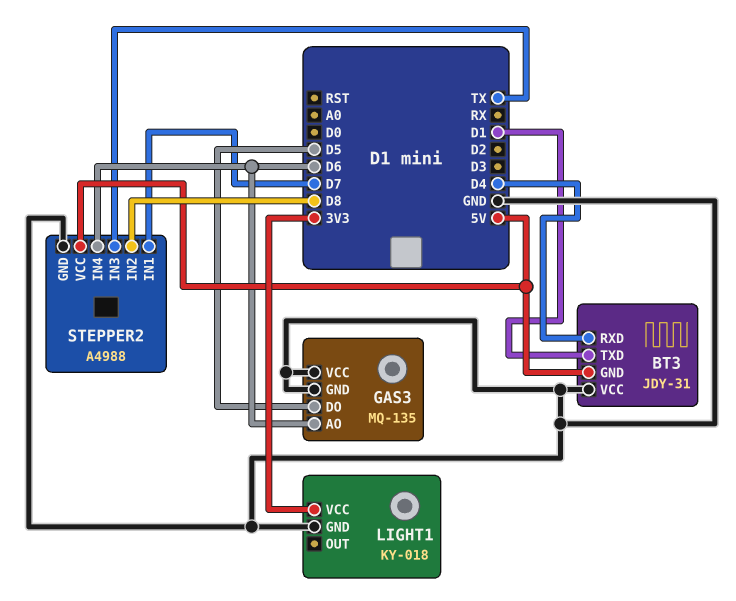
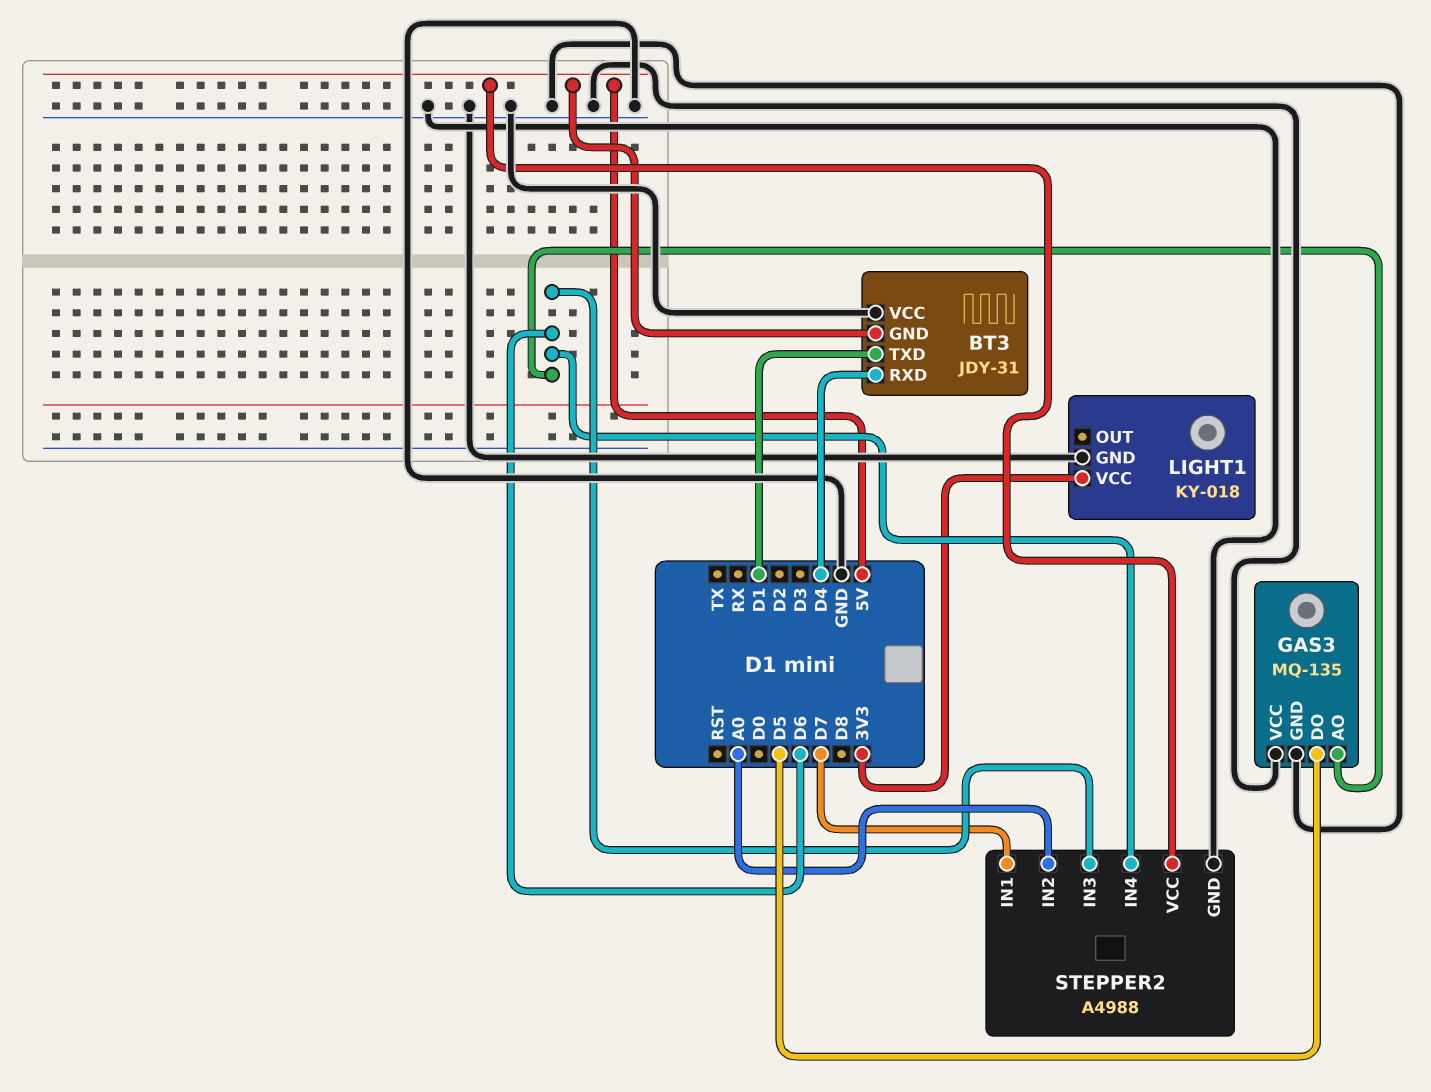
STEPPER2 pin IN2: D8 -> A0
STEPPER2 pin IN3: TX -> D6

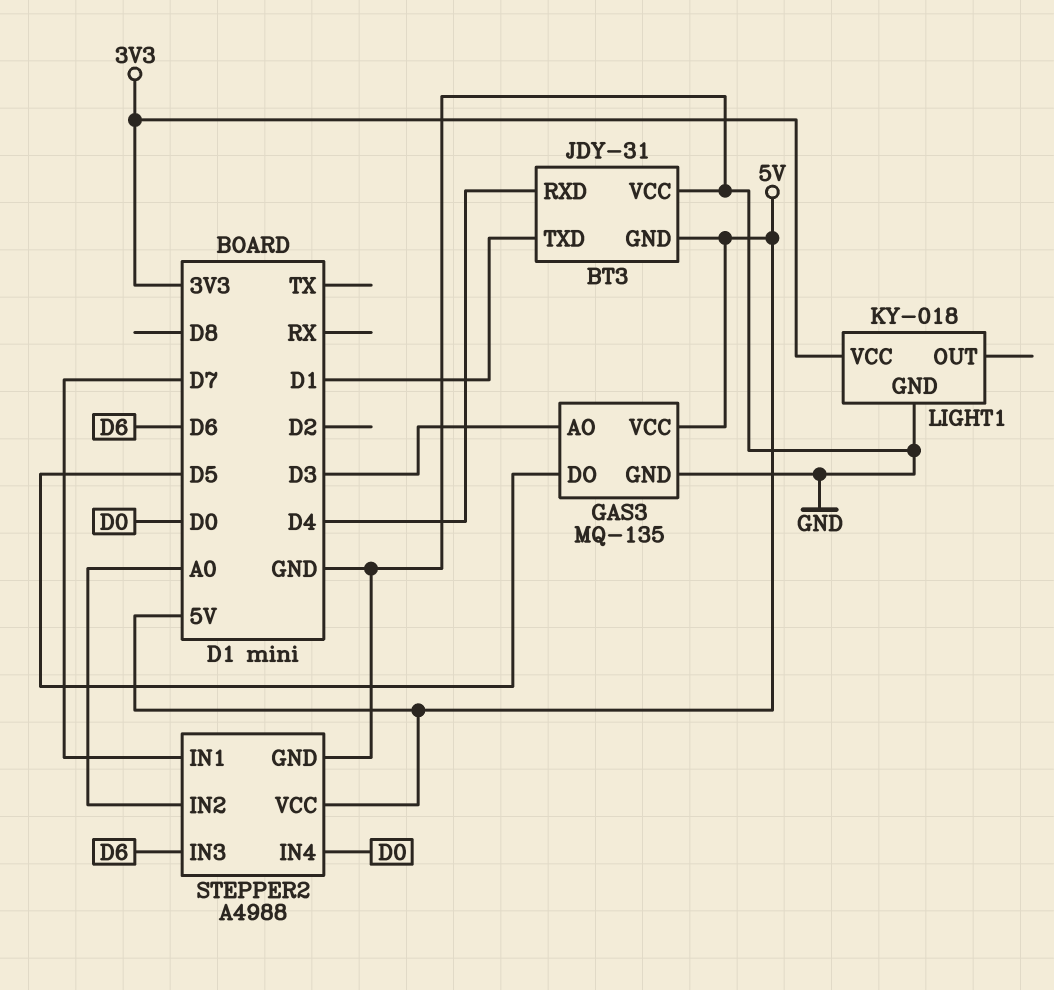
GAS3 pin AO: D6 -> D3
GAS3 pin VCC: GND -> 5V
STEPPER2 pin IN4: D6 -> D0

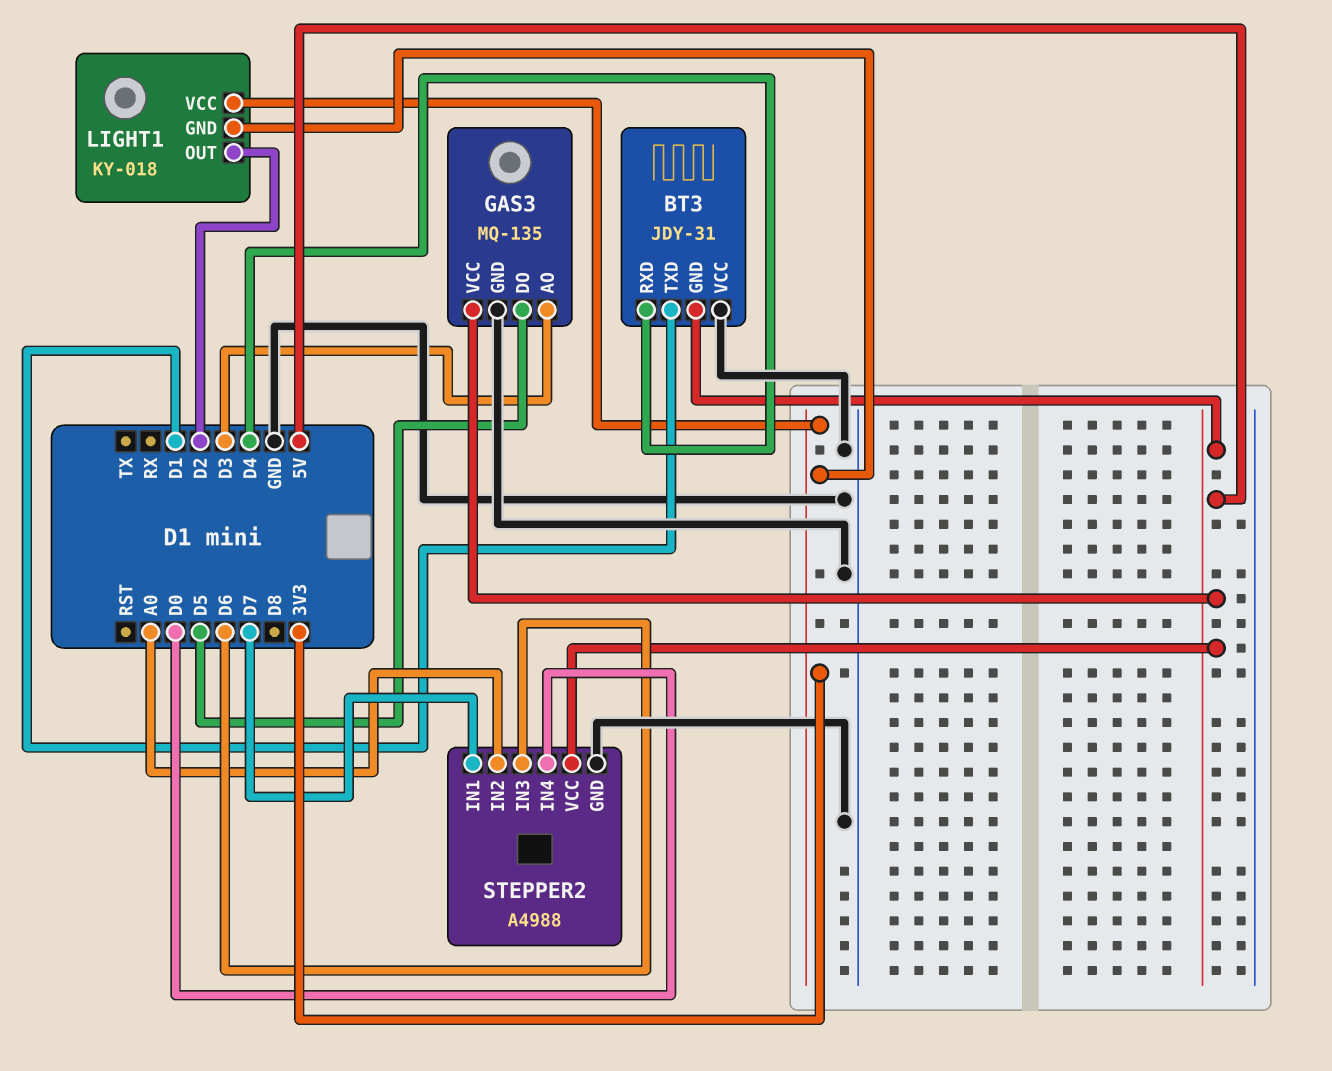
LIGHT1 pin GND: GND -> 3V3
LIGHT1 pin OUT: none -> D2

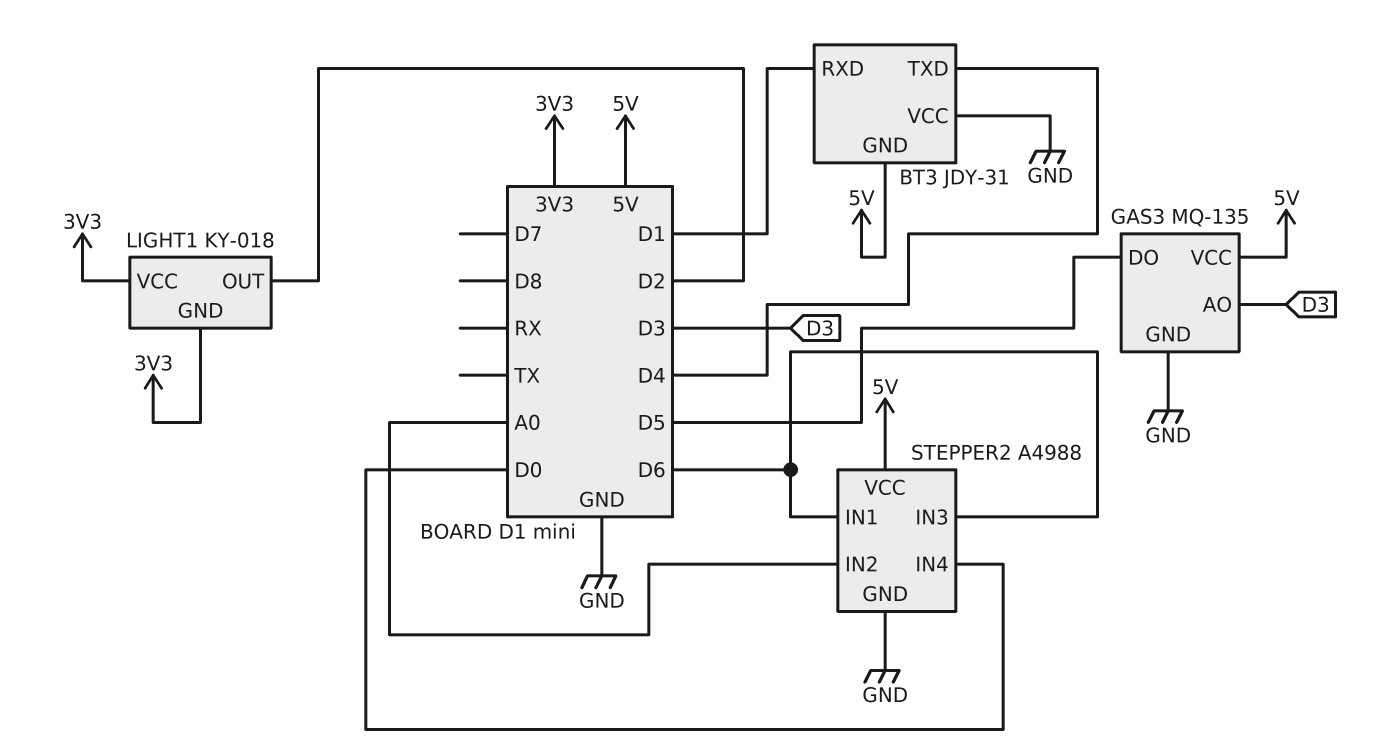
BT3 pin RXD: D4 -> D1
BT3 pin TXD: D1 -> D4
STEPPER2 pin IN1: D7 -> D6

